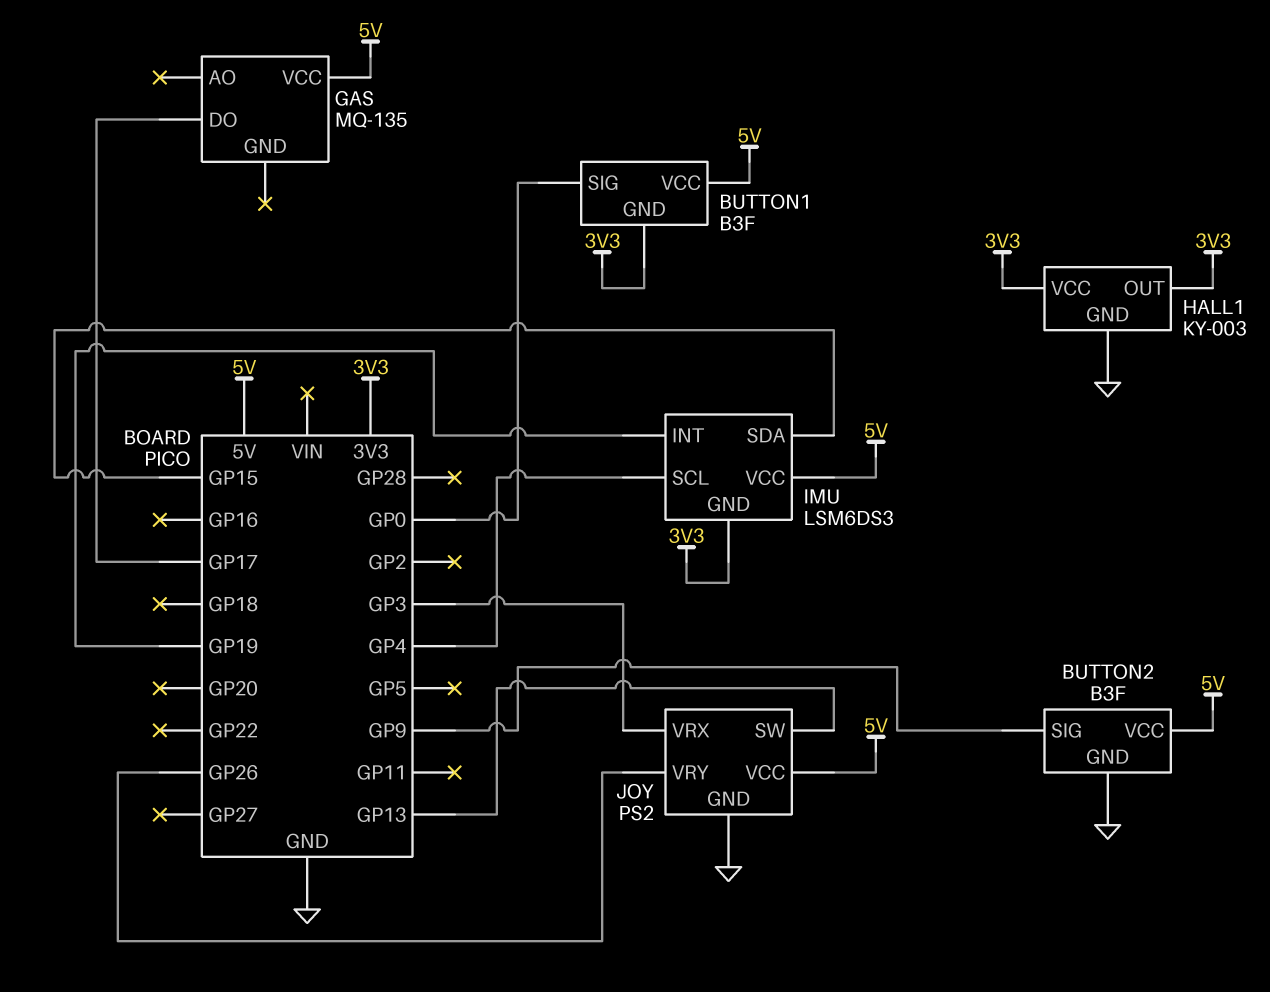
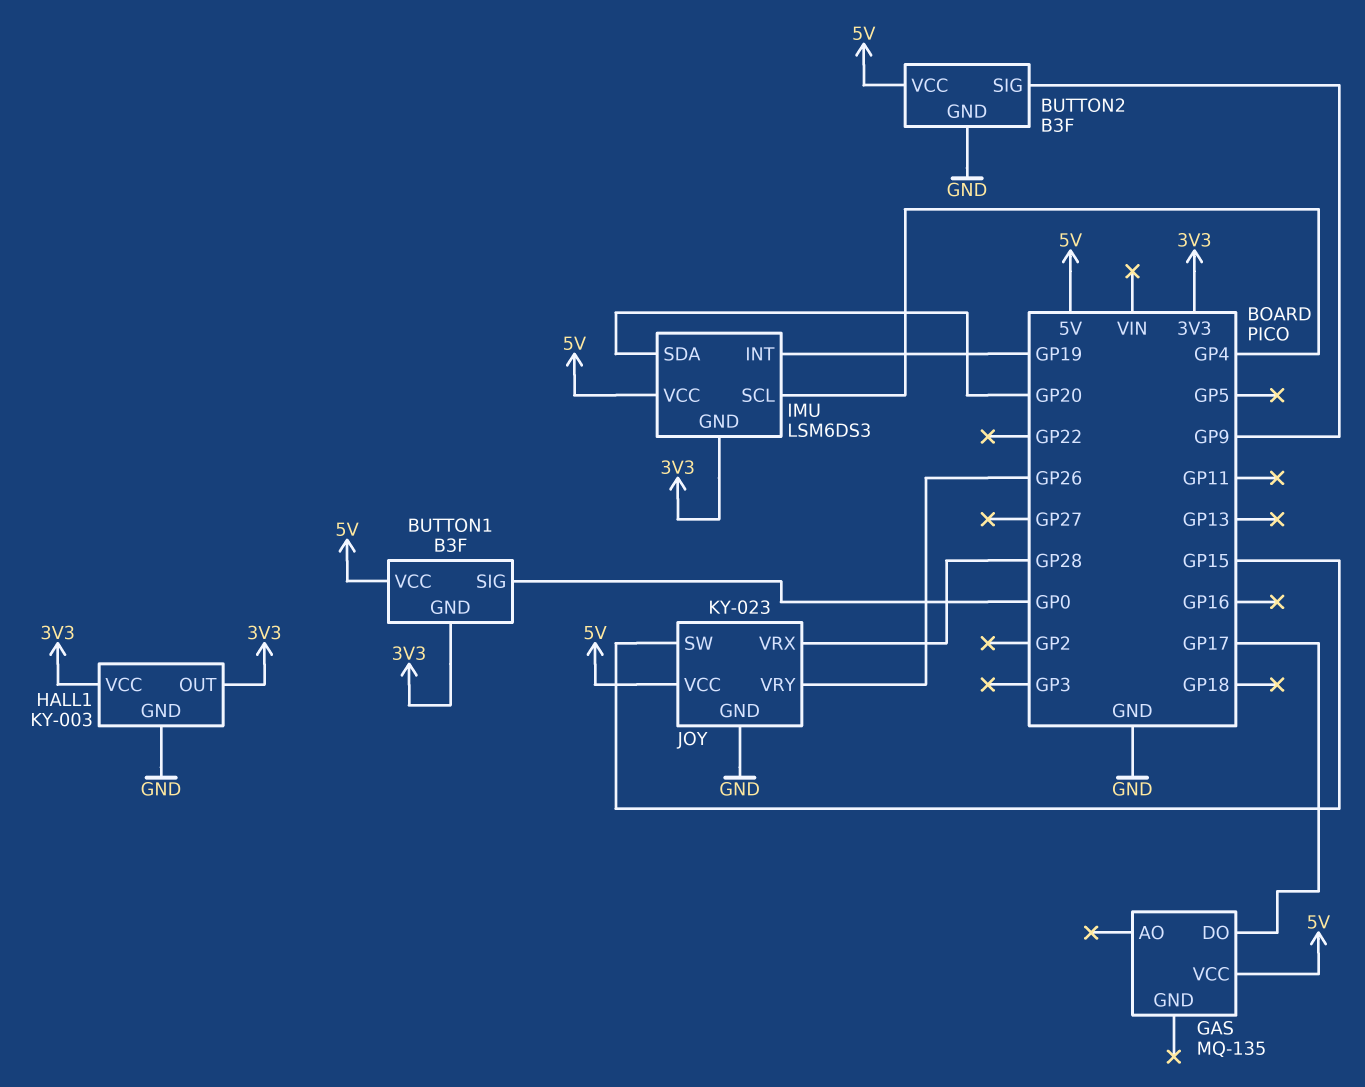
IMU pin SDA: GP15 -> GP20
JOY: PS2 -> KY-023
JOY pin SW: GP13 -> GP15
JOY pin VRX: GP3 -> GP28

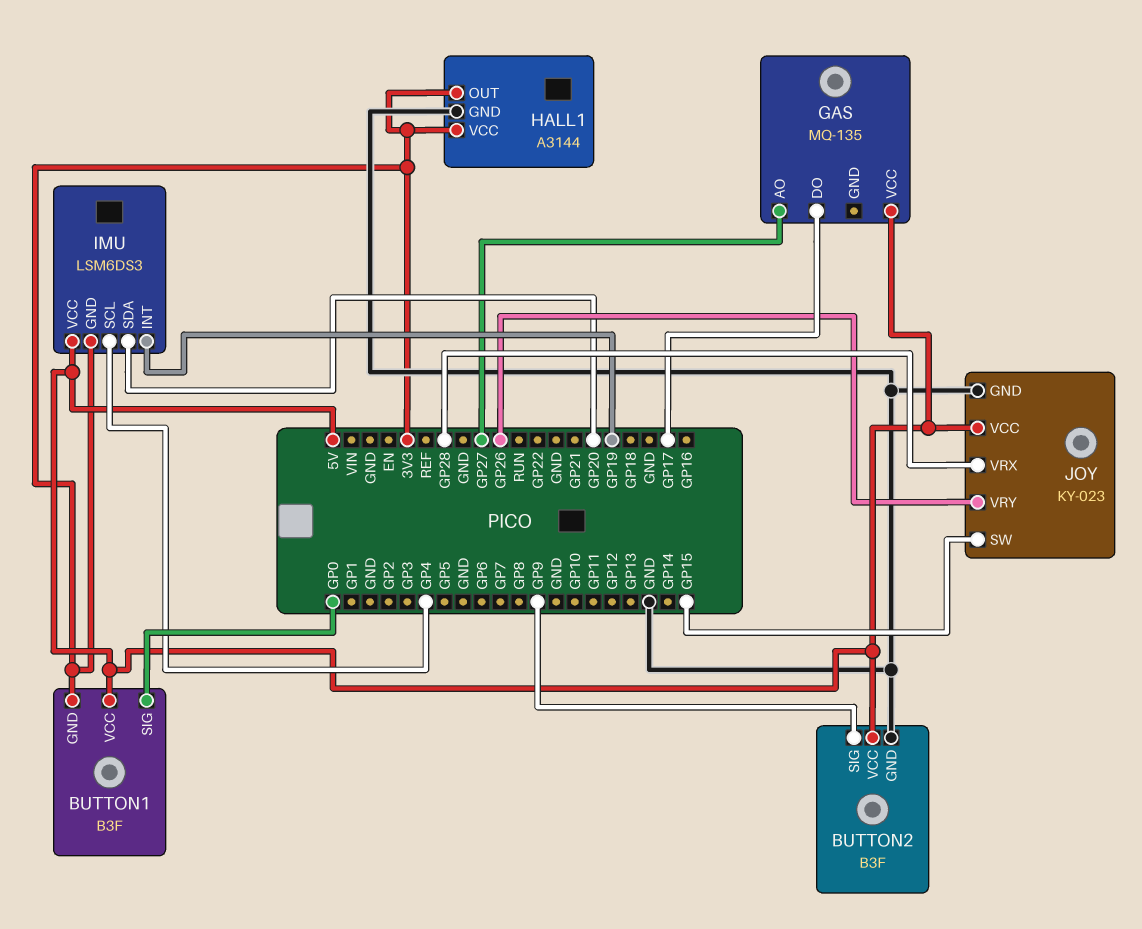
GAS pin AO: none -> GP27
HALL1: KY-003 -> A3144

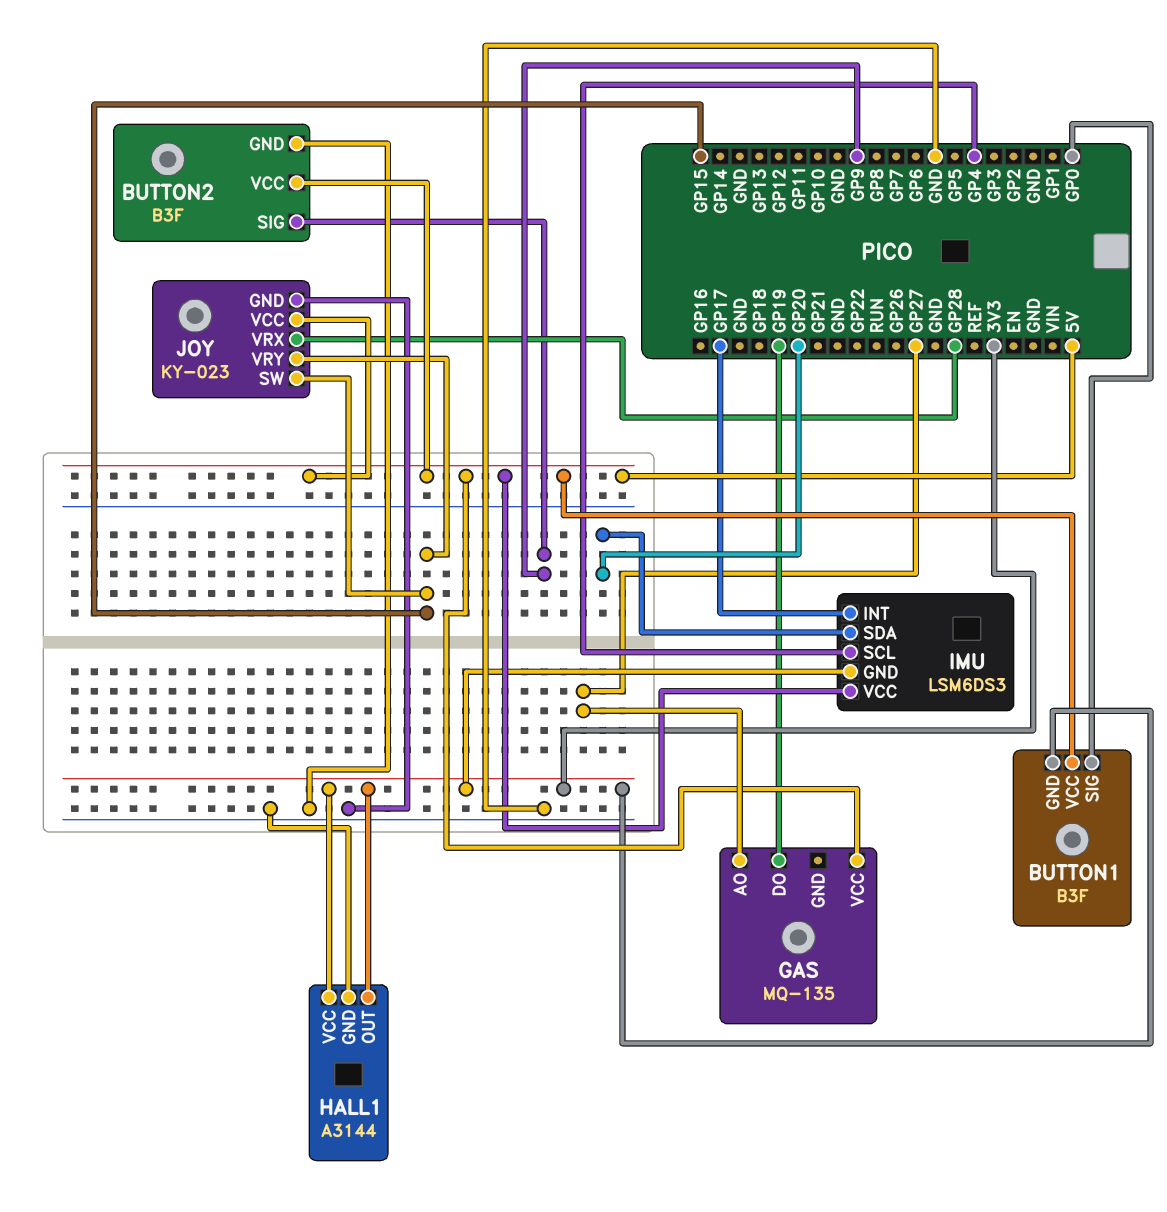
GAS pin DO: GP17 -> GP19
IMU pin INT: GP19 -> GP17
JOY pin VRY: GP26 -> GP15

